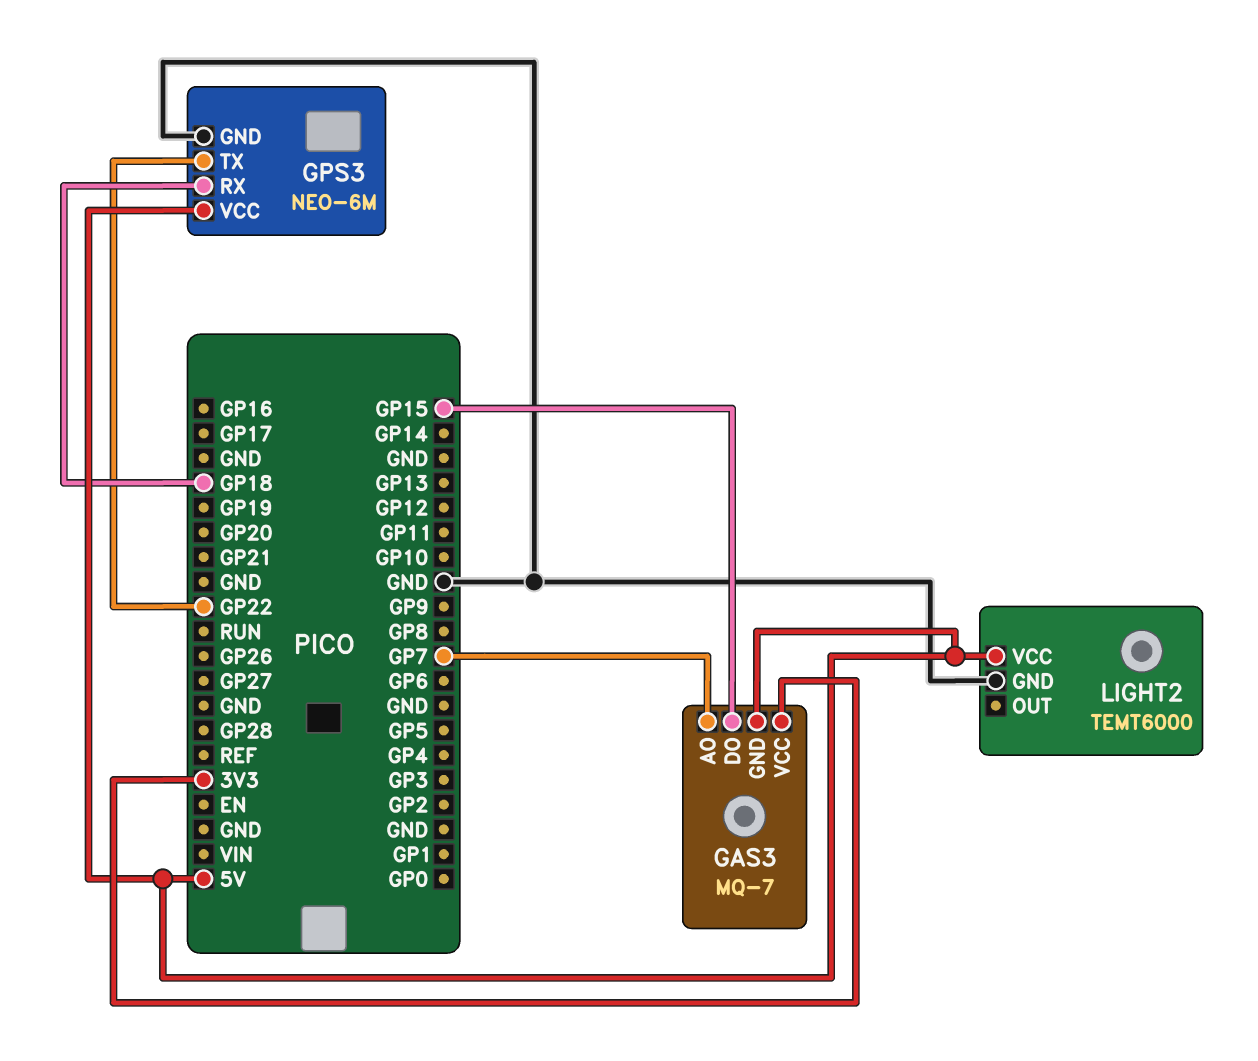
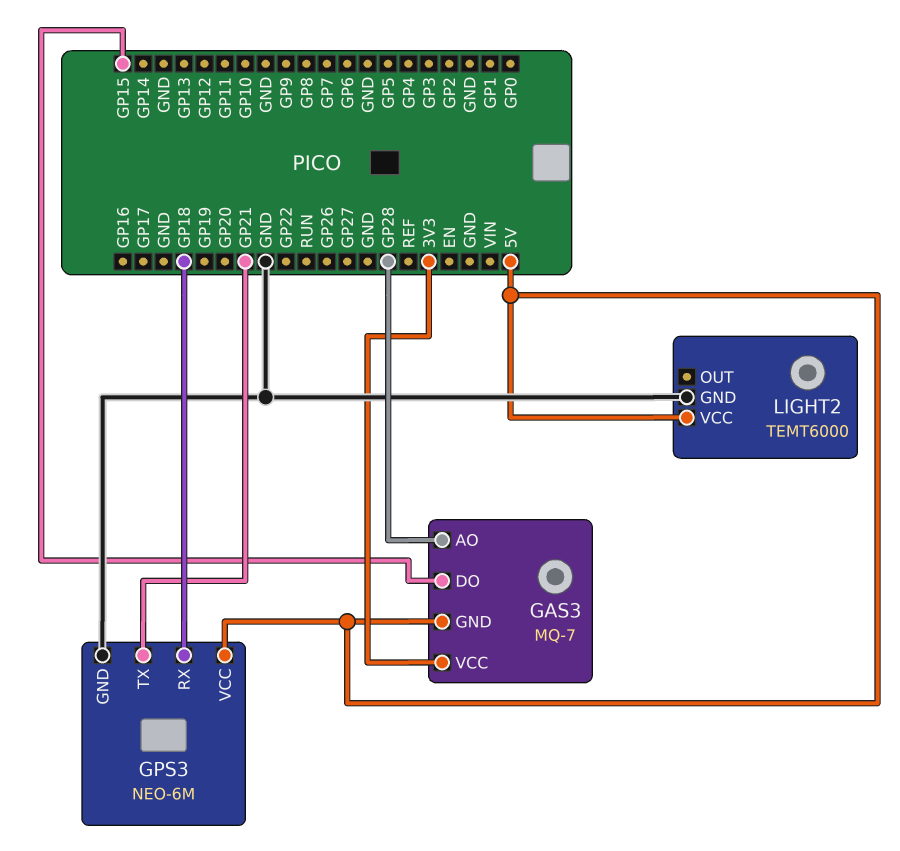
GAS3 pin AO: GP7 -> GP28
GPS3 pin TX: GP22 -> GP21

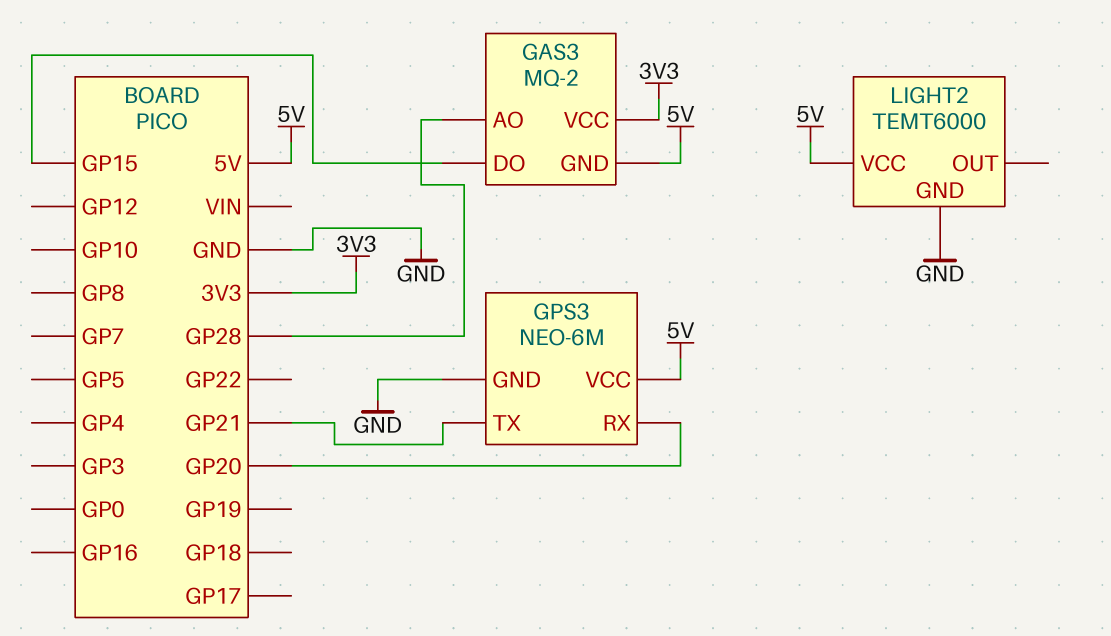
GAS3: MQ-7 -> MQ-2
GPS3 pin RX: GP18 -> GP20

